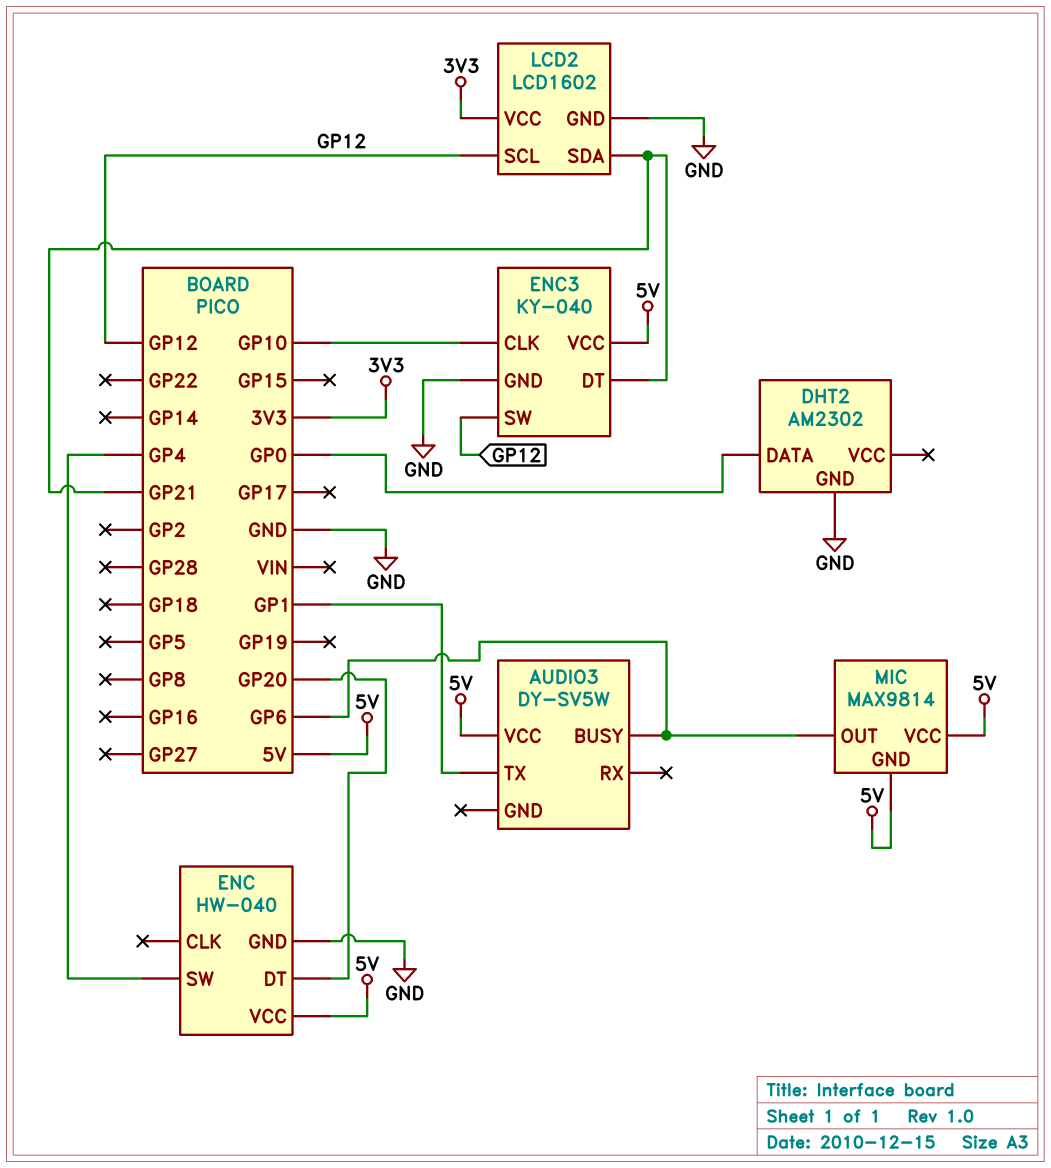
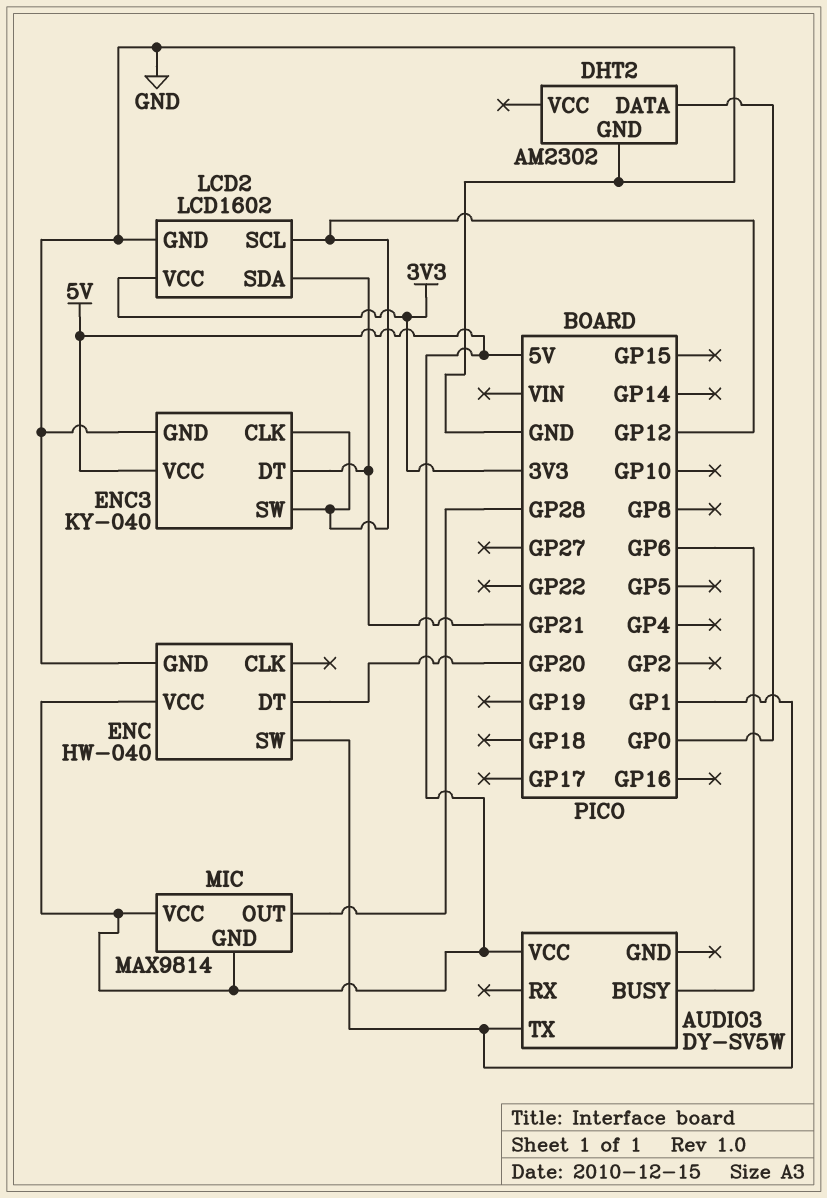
ENC pin SW: GP4 -> GP1
ENC3 pin CLK: GP10 -> GP12
MIC pin OUT: GP6 -> GP28

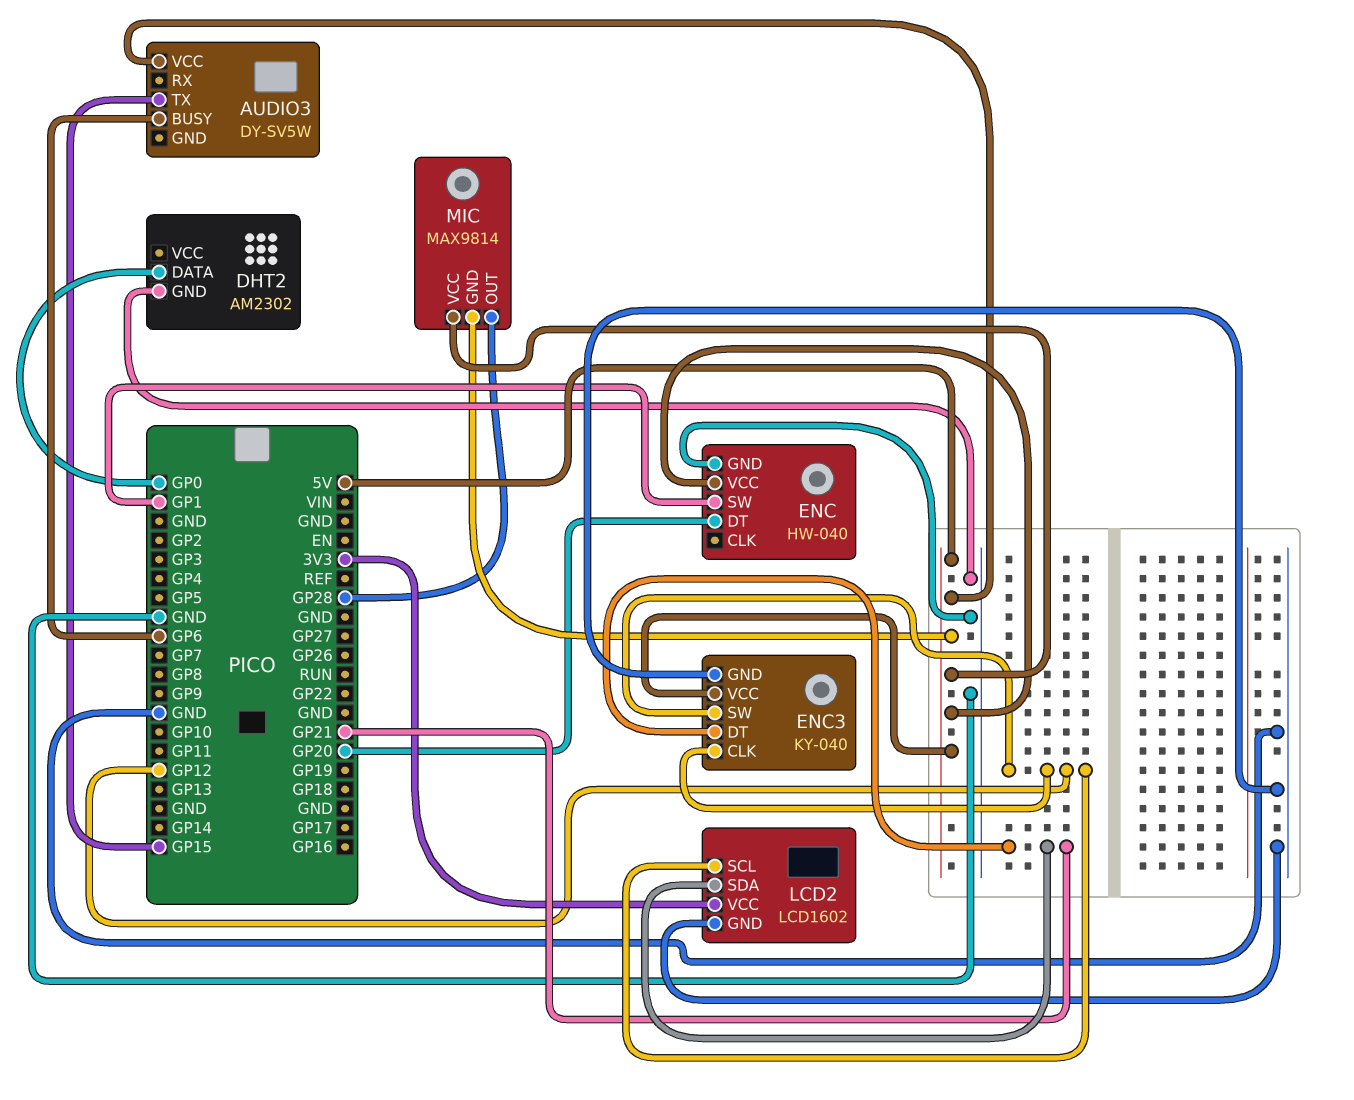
AUDIO3 pin TX: GP1 -> GP15

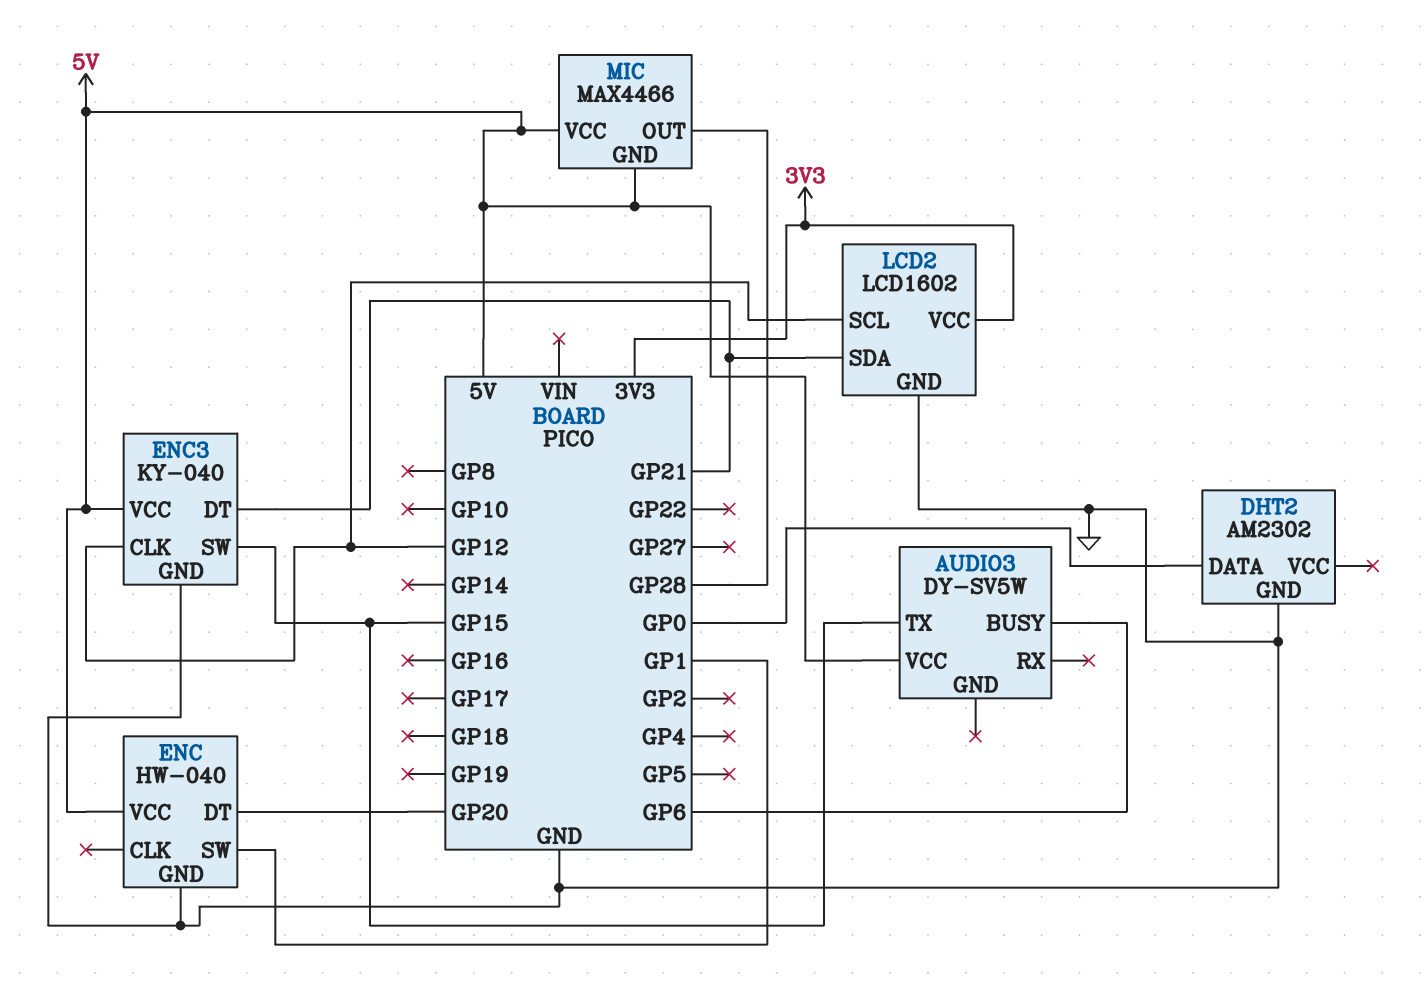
ENC3 pin SW: GP12 -> GP15
MIC: MAX9814 -> MAX4466

